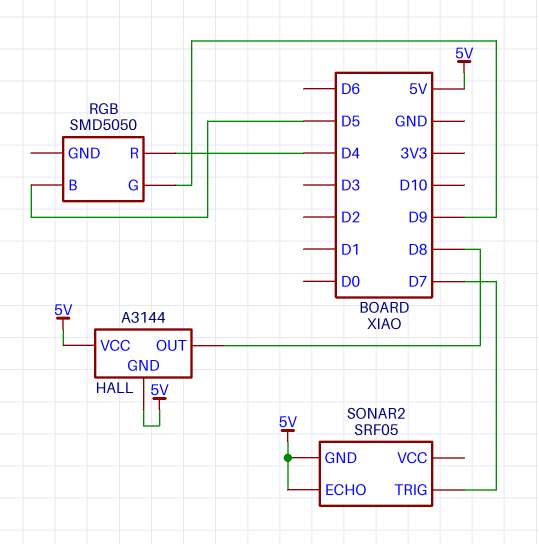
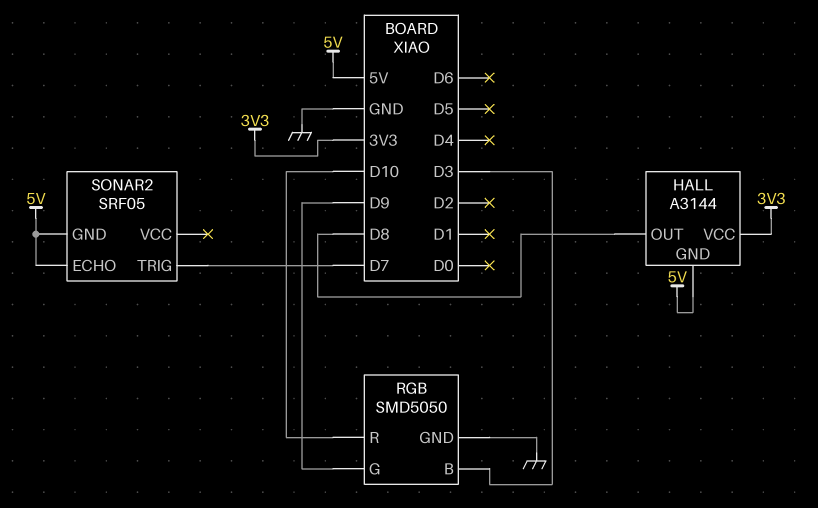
HALL pin VCC: 5V -> 3V3
RGB pin B: D5 -> D3
RGB pin GND: none -> GND
RGB pin R: D4 -> D10

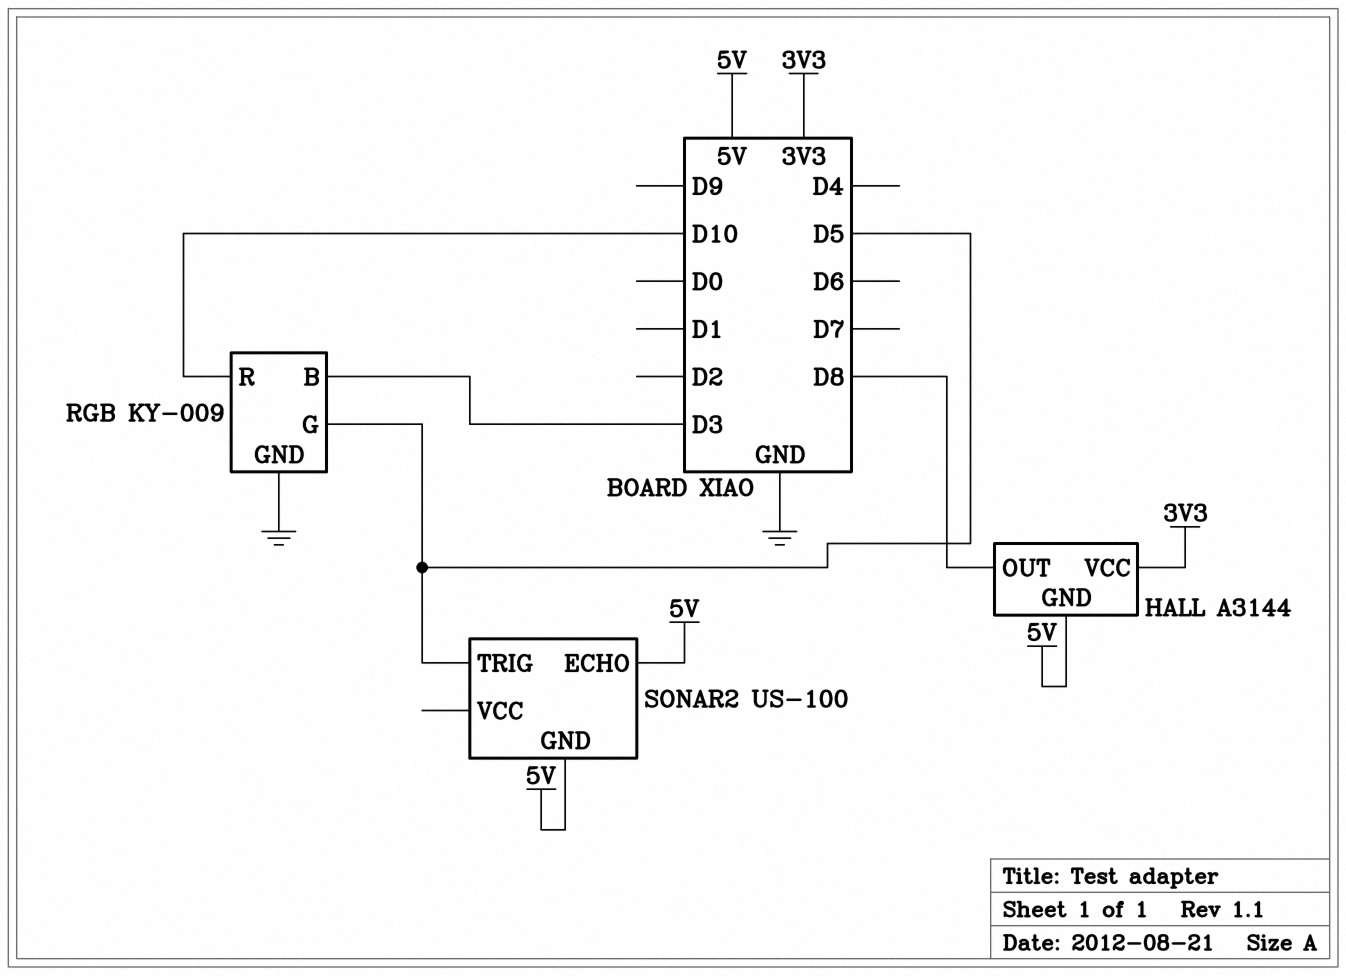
RGB: SMD5050 -> KY-009
RGB pin G: D9 -> D5
SONAR2: SRF05 -> US-100
SONAR2 pin TRIG: D7 -> D5

